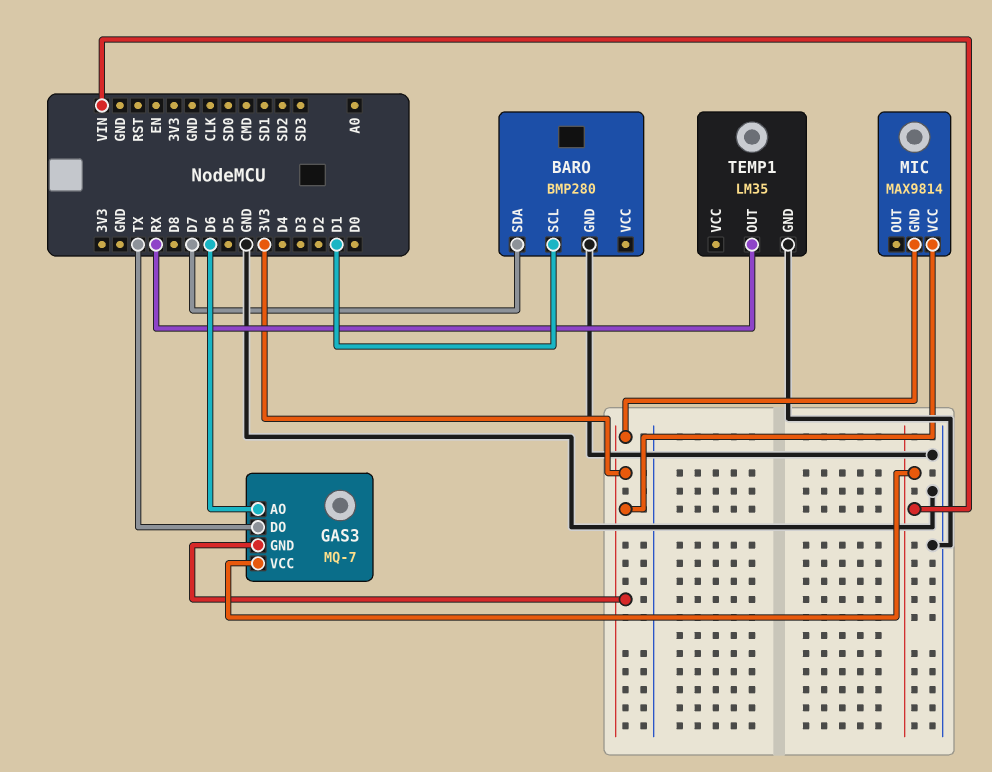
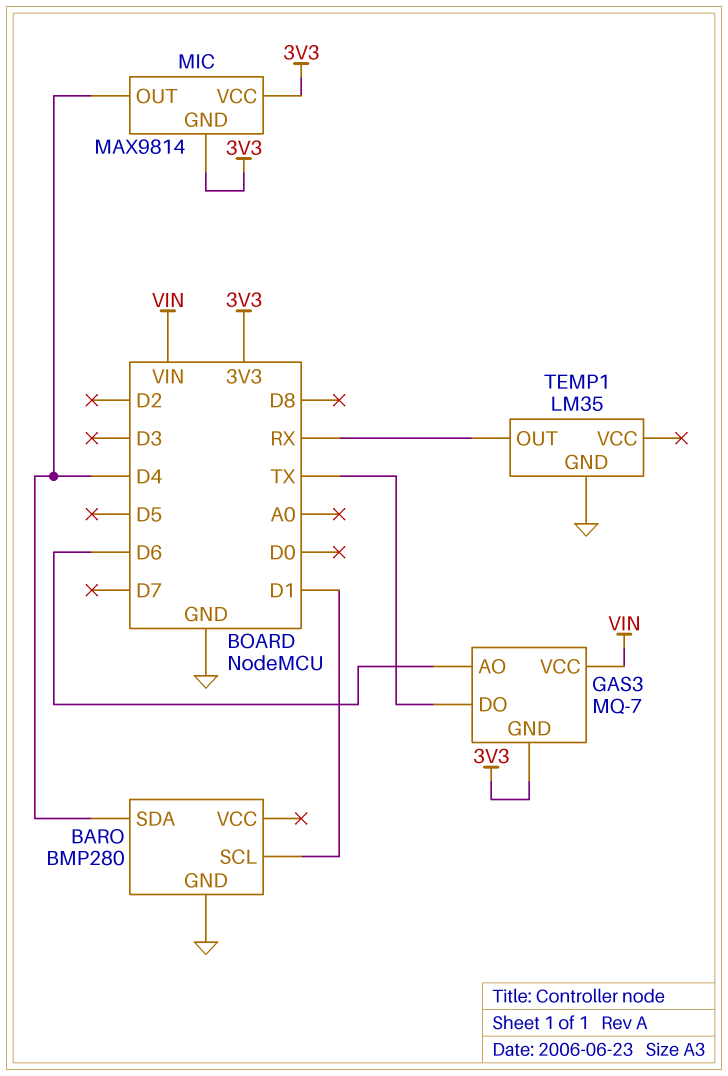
BARO pin SDA: D7 -> D4
MIC pin OUT: none -> D4

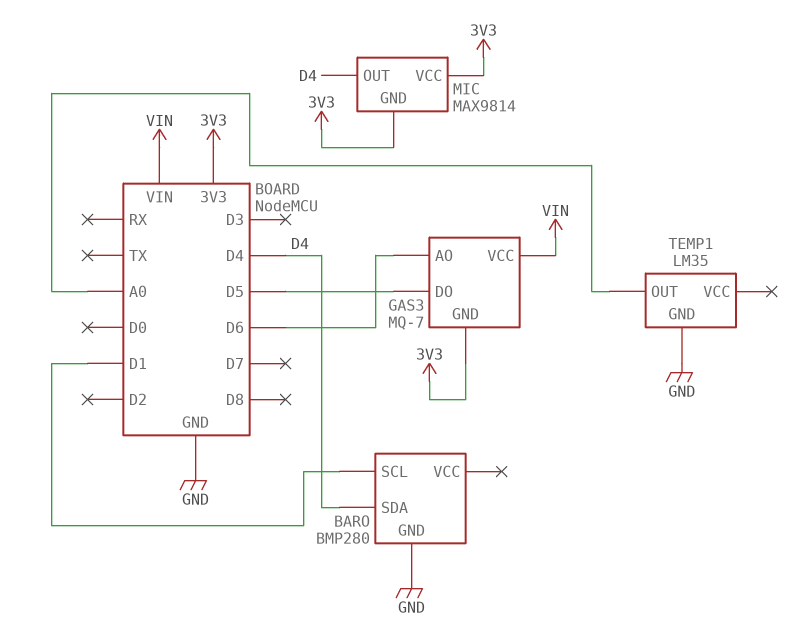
GAS3 pin DO: TX -> D5
TEMP1 pin OUT: RX -> A0

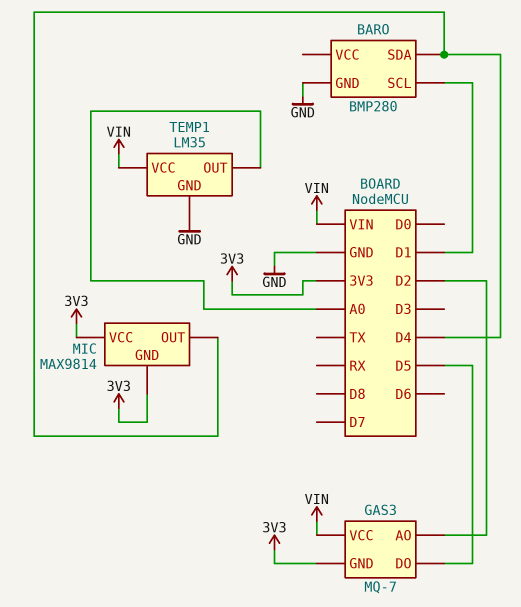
GAS3 pin AO: D6 -> D2
TEMP1 pin VCC: none -> VIN

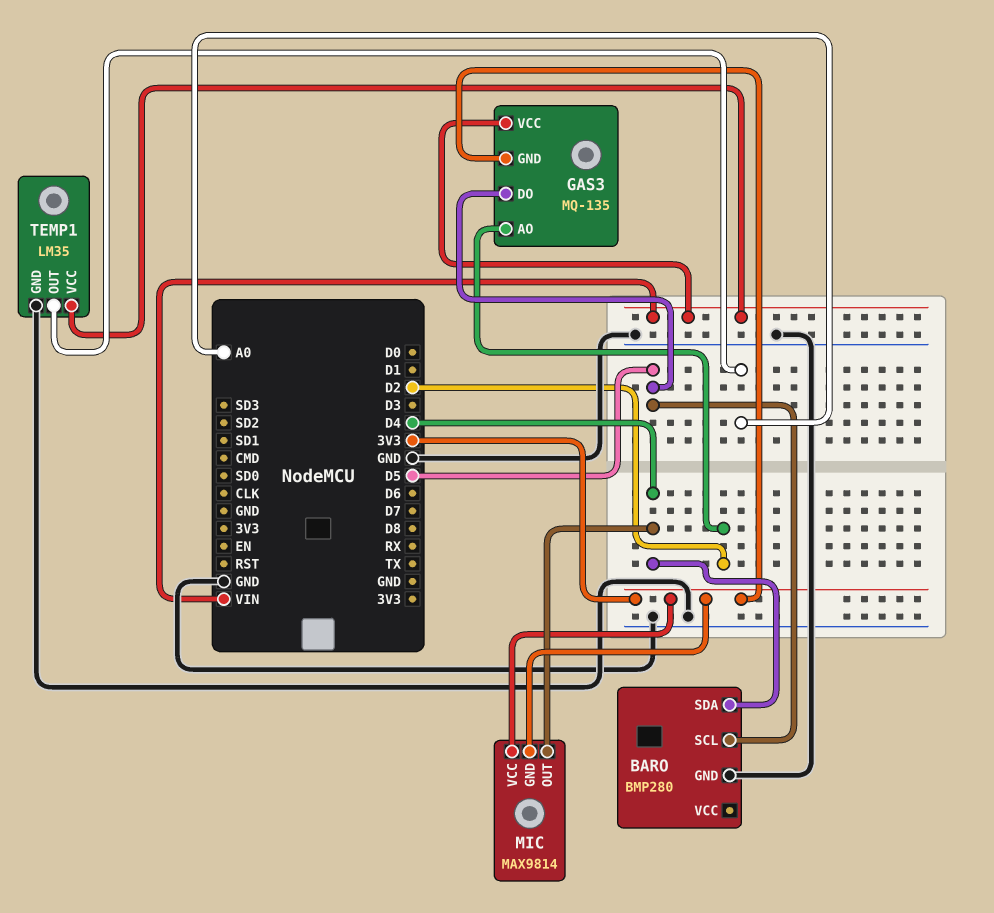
BARO pin SCL: D1 -> D5
GAS3: MQ-7 -> MQ-135

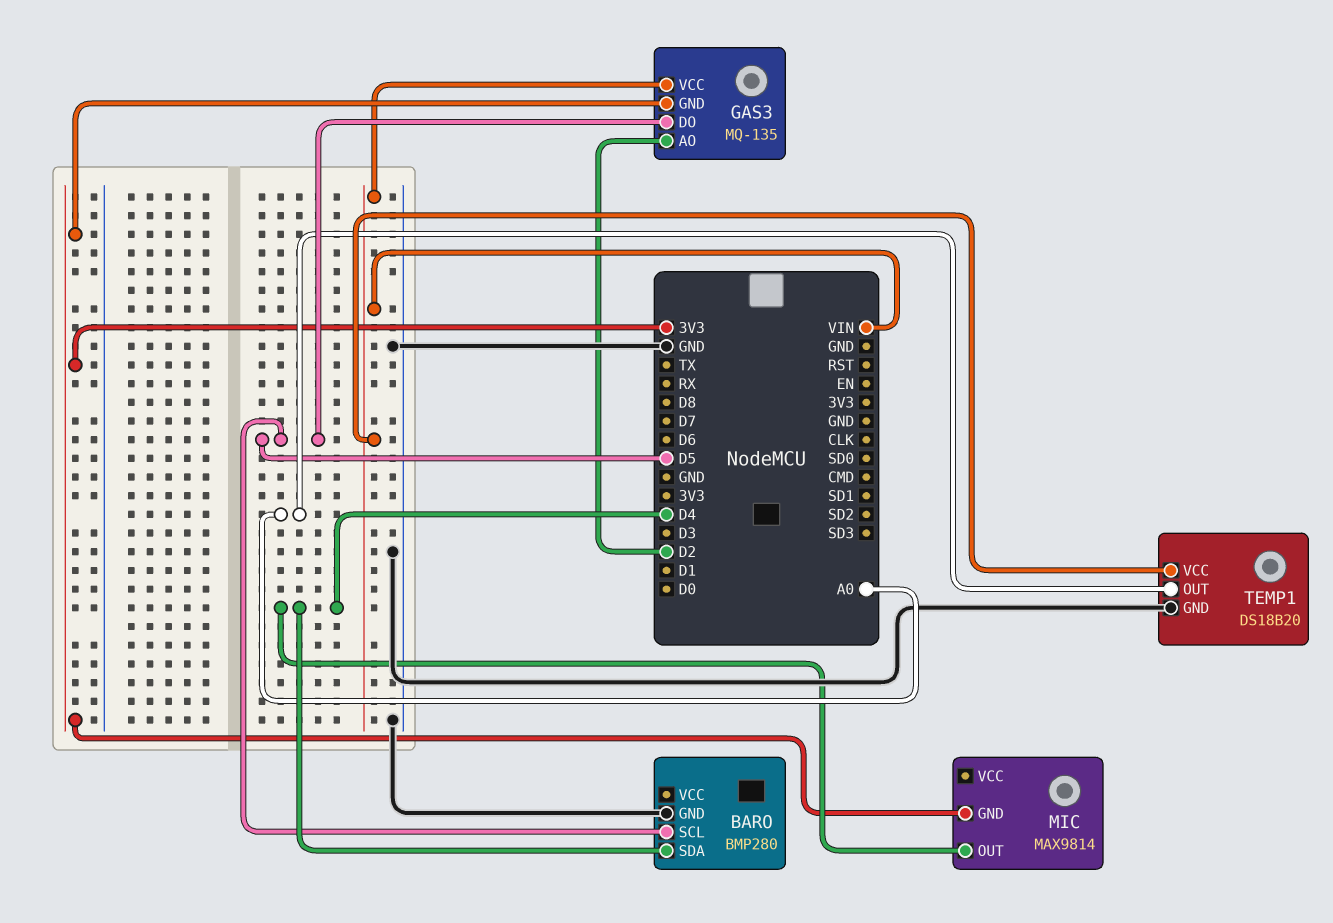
MIC pin VCC: 3V3 -> none
TEMP1: LM35 -> DS18B20

